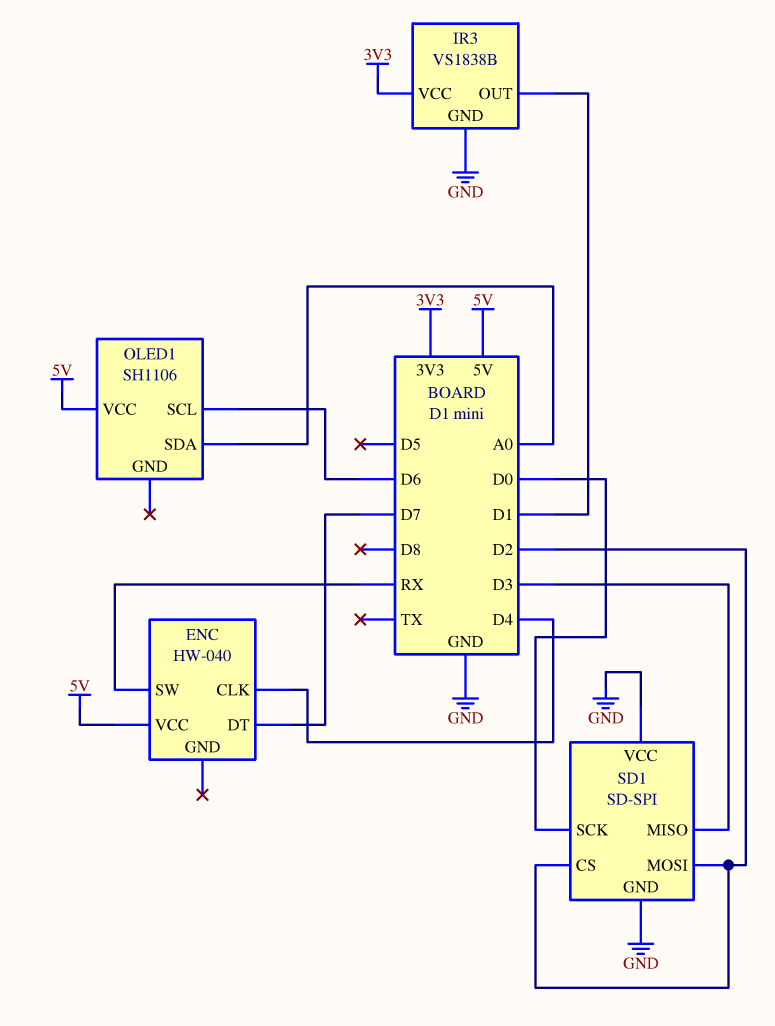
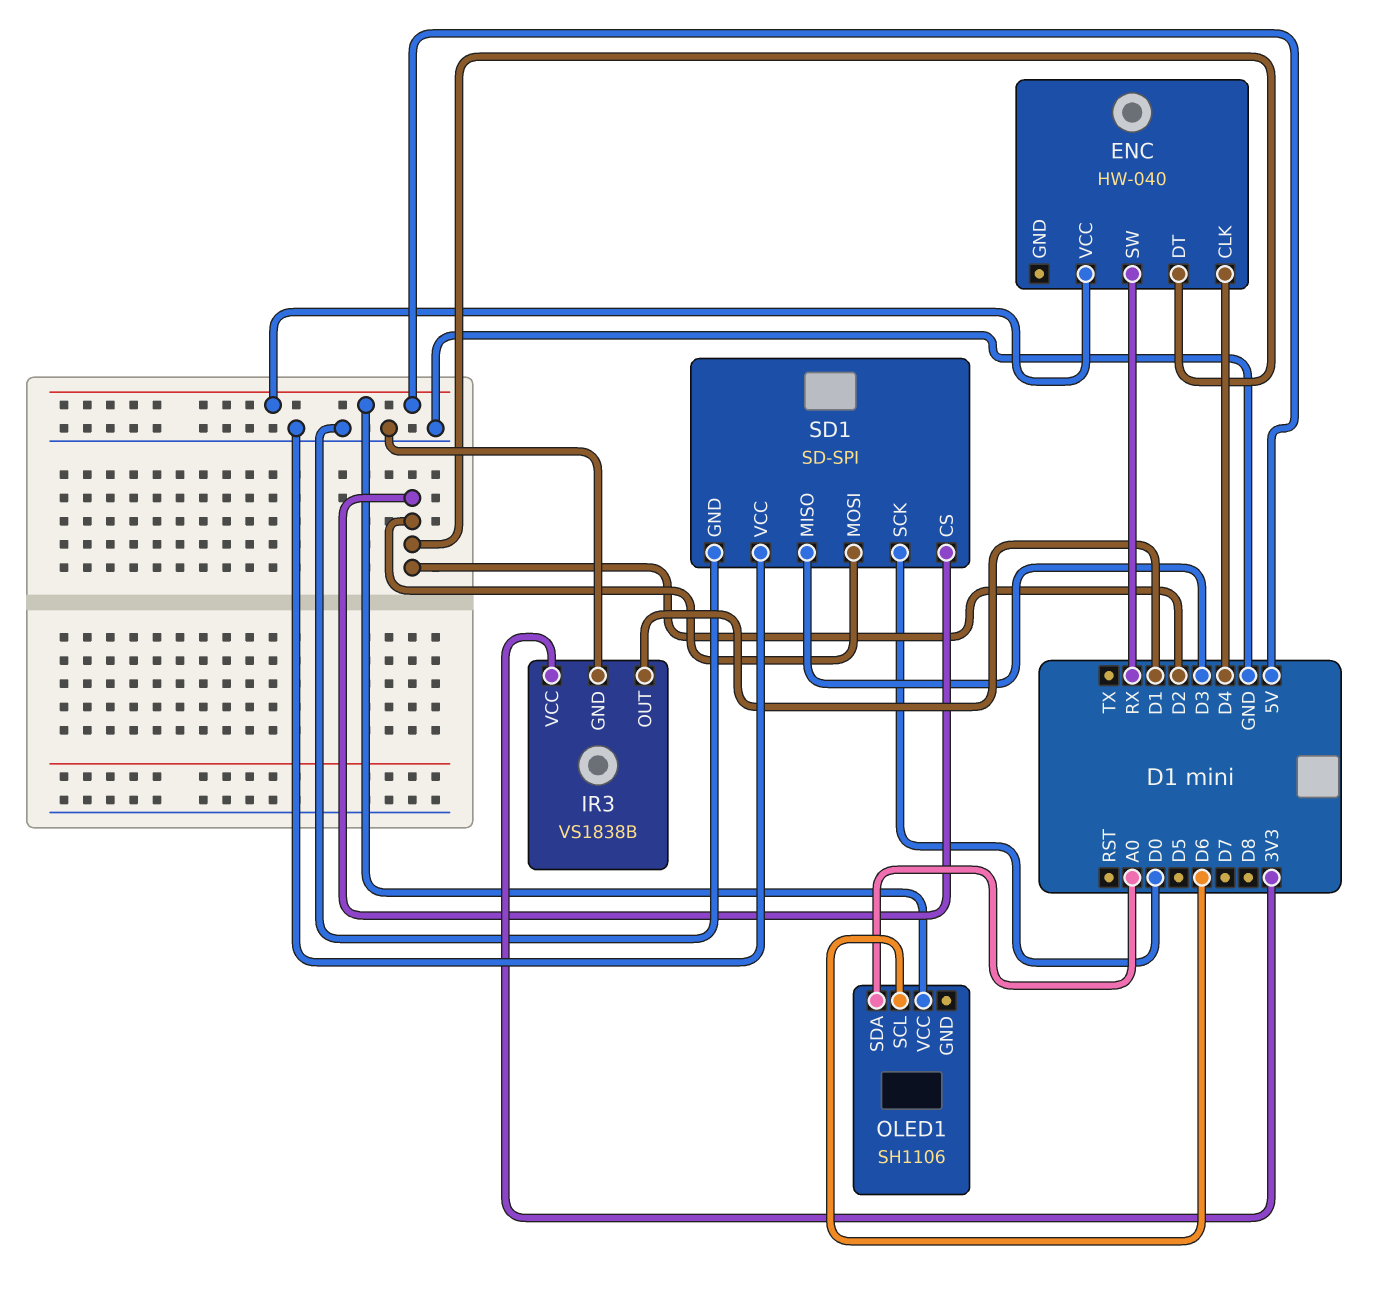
ENC pin DT: D7 -> D2

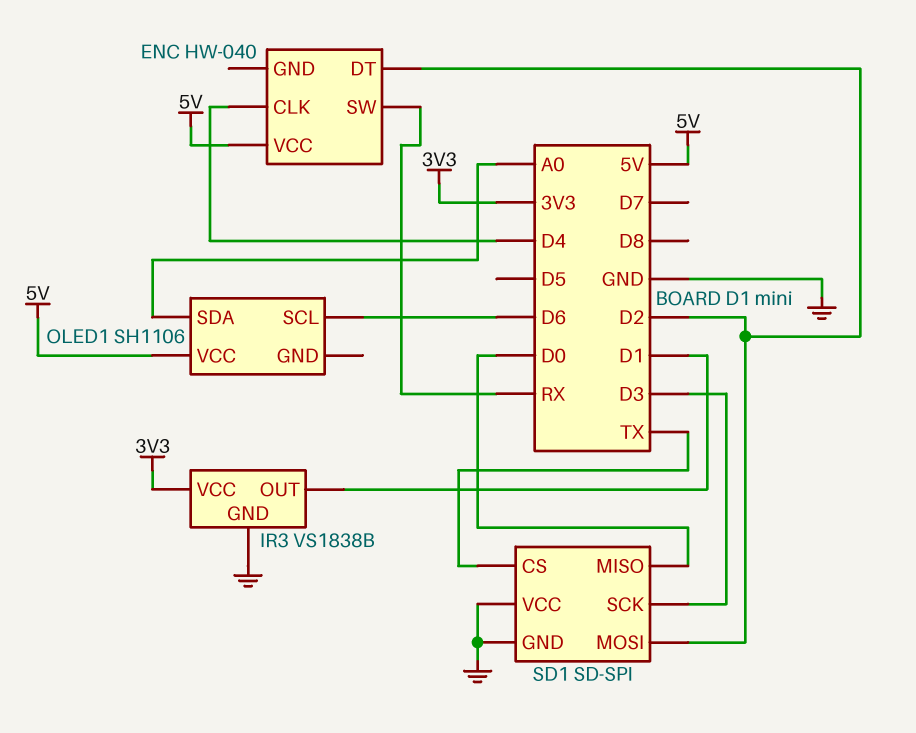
SD1 pin CS: D2 -> TX
SD1 pin MISO: D3 -> D0
SD1 pin SCK: D0 -> D3

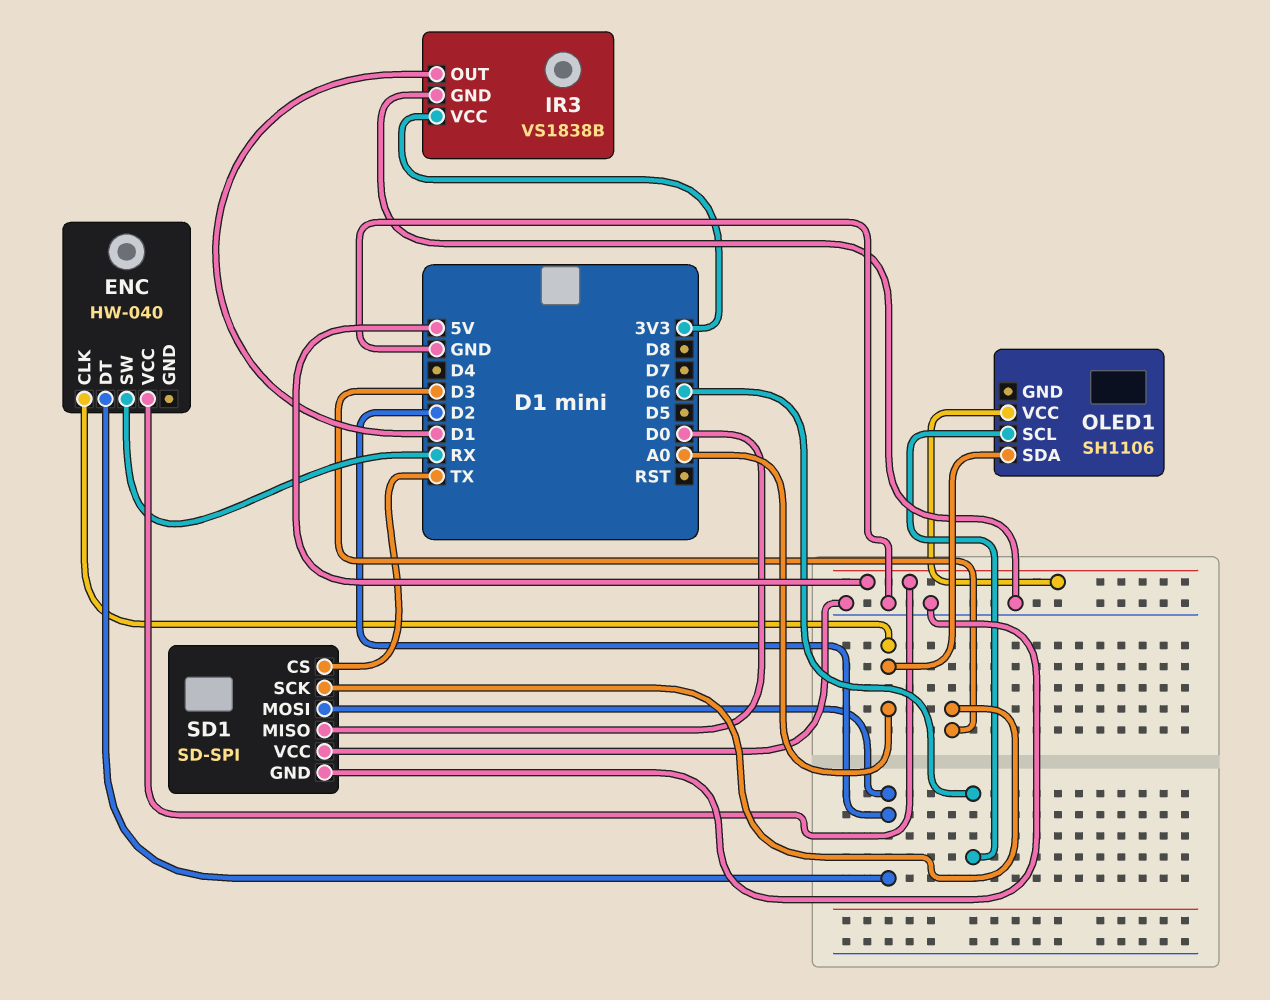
ENC pin CLK: D4 -> A0

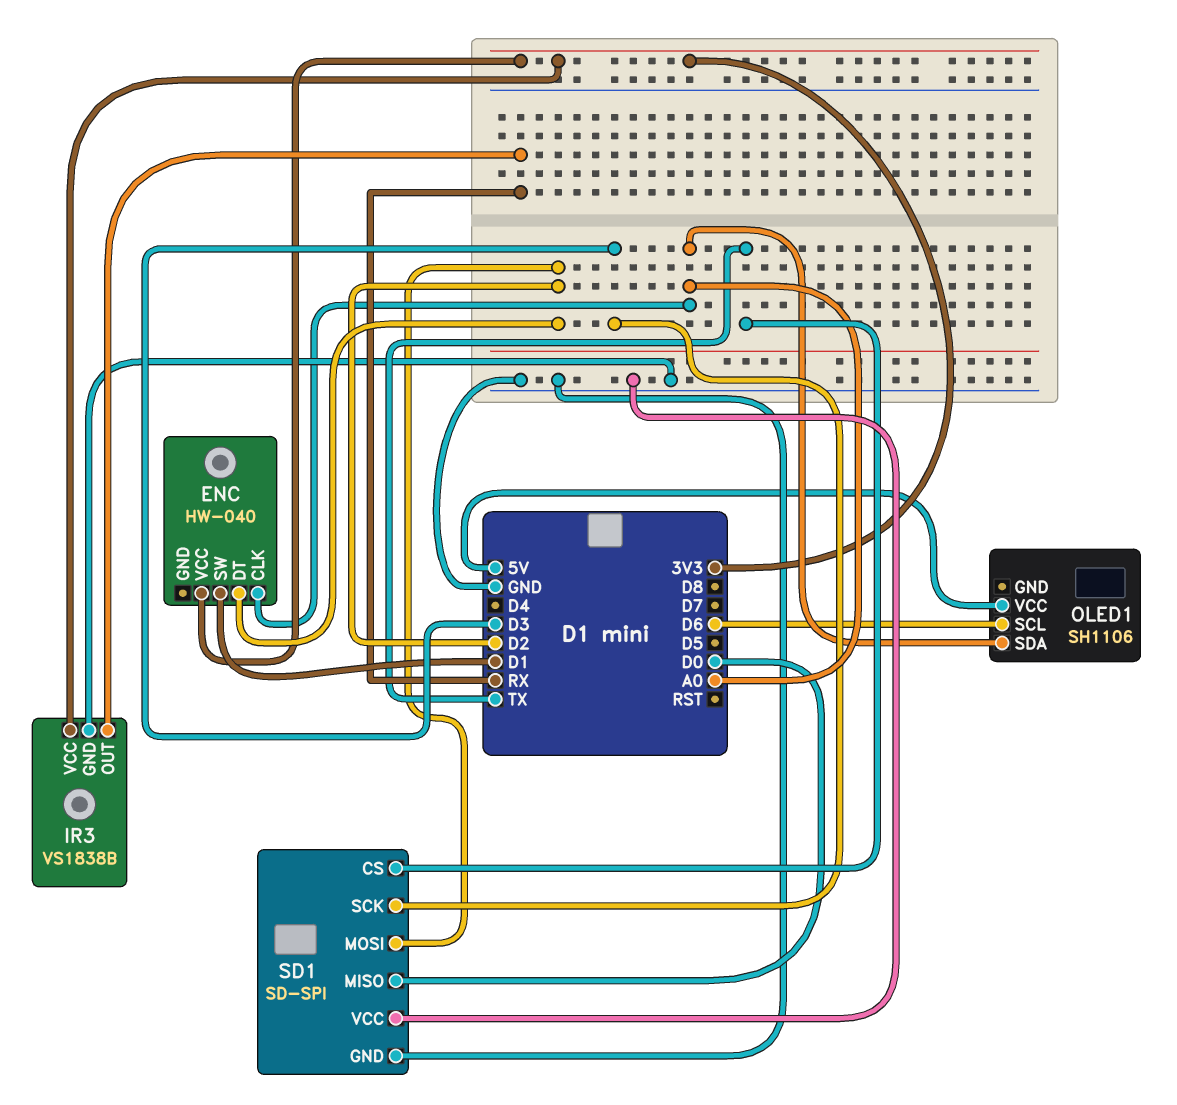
ENC pin SW: RX -> D1
ENC pin VCC: 5V -> 3V3
IR3 pin OUT: D1 -> RX

